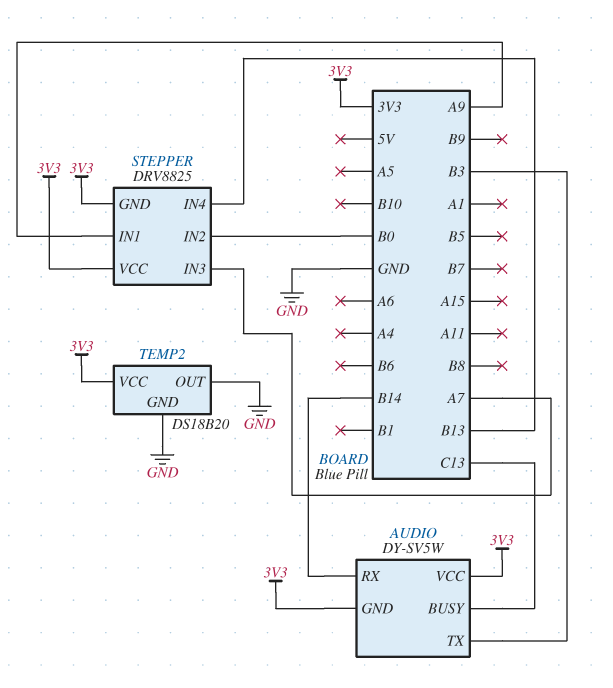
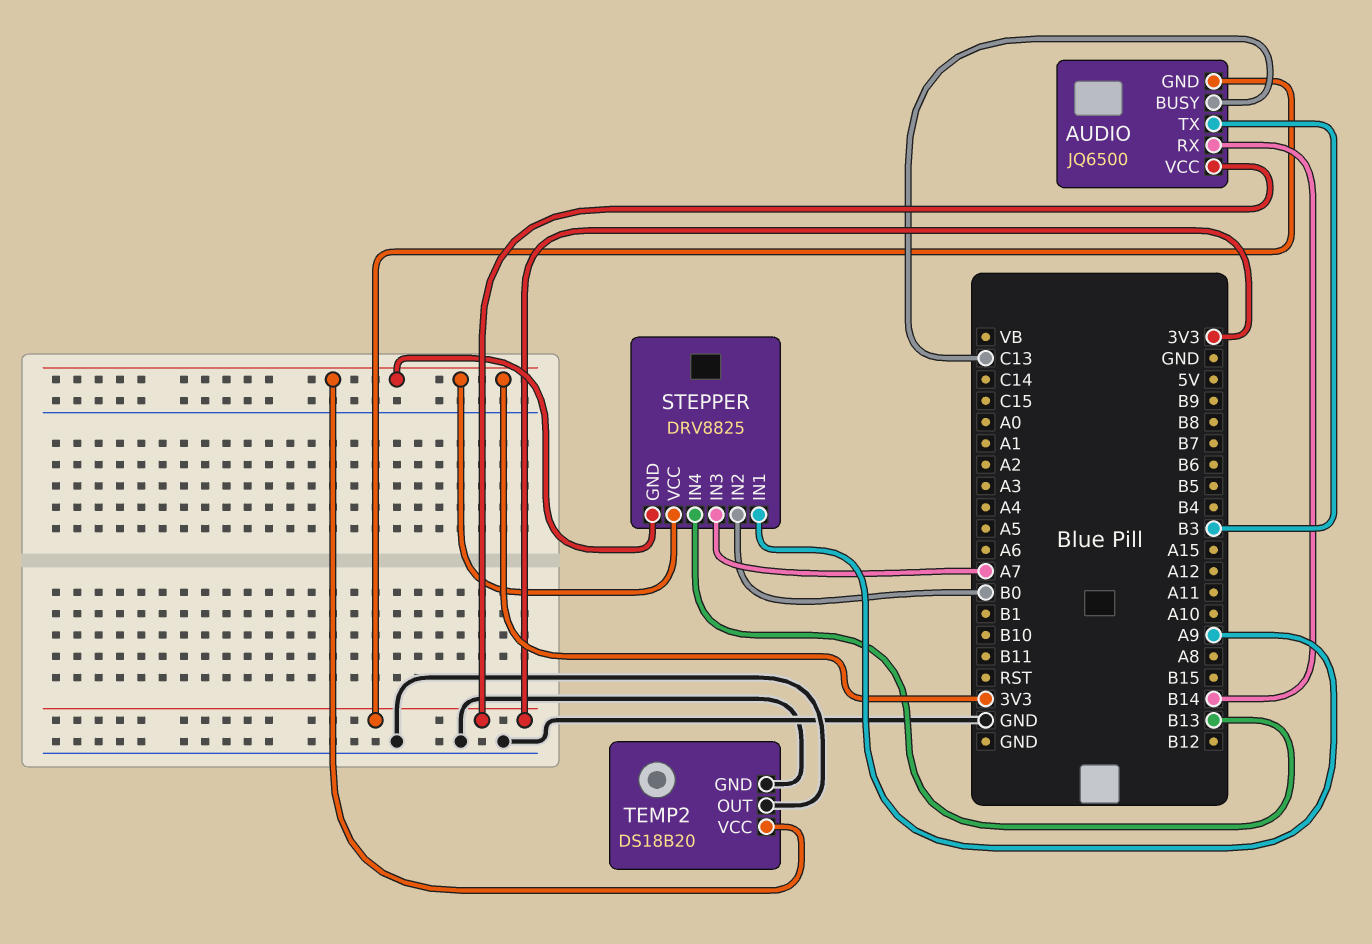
AUDIO: DY-SV5W -> JQ6500

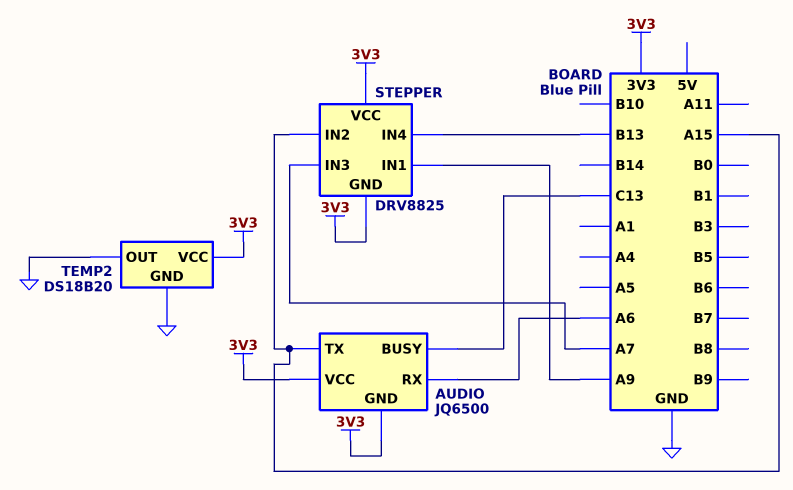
AUDIO pin RX: B14 -> A6
AUDIO pin TX: B3 -> A15
STEPPER pin IN2: B0 -> A15

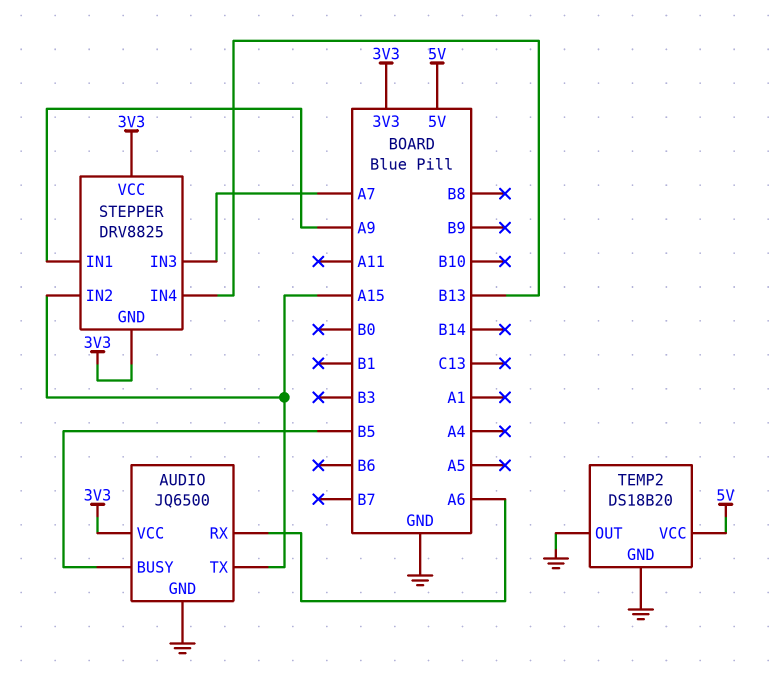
AUDIO pin BUSY: C13 -> B5
AUDIO pin GND: 3V3 -> GND
TEMP2 pin VCC: 3V3 -> 5V

